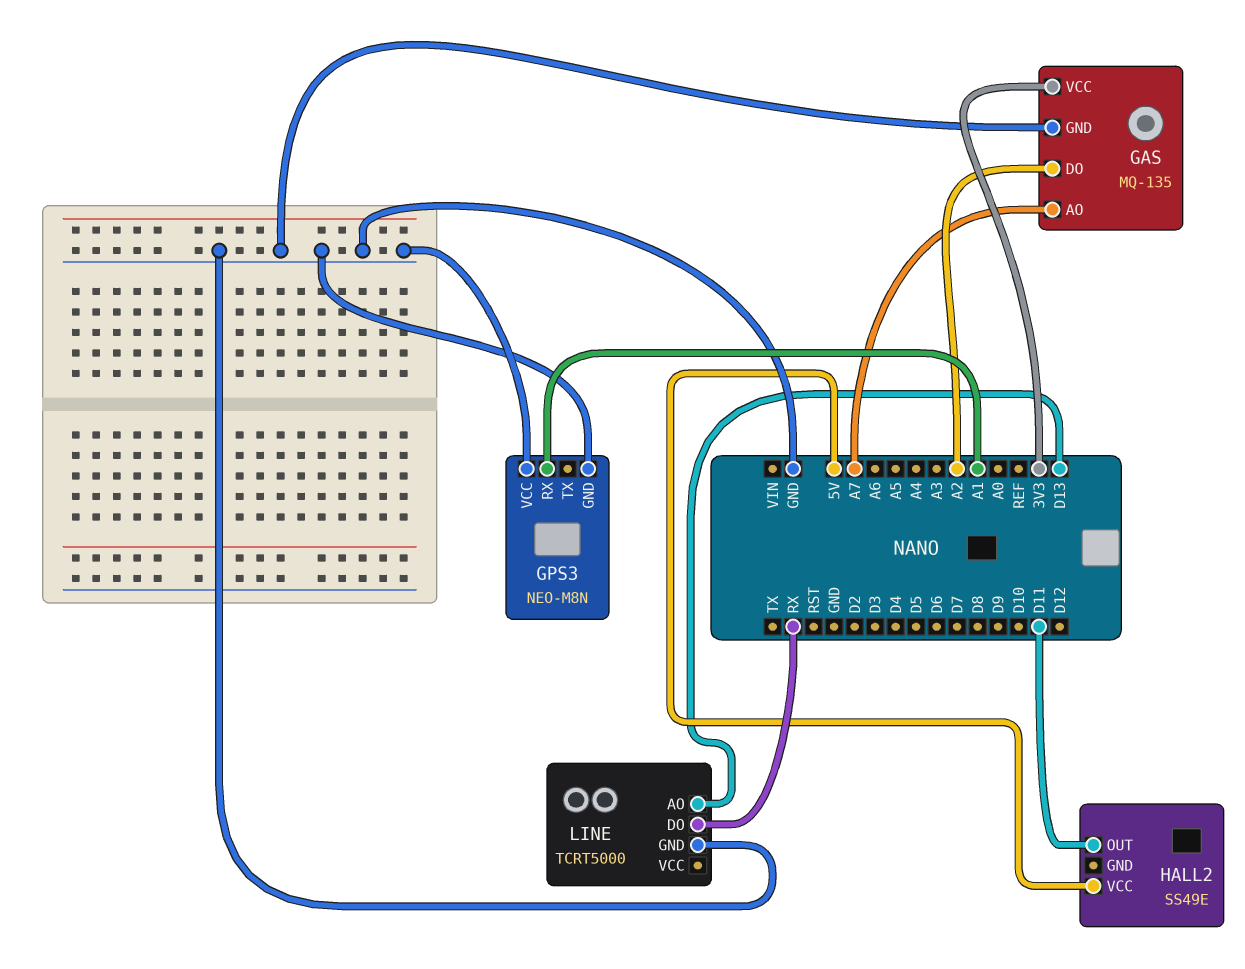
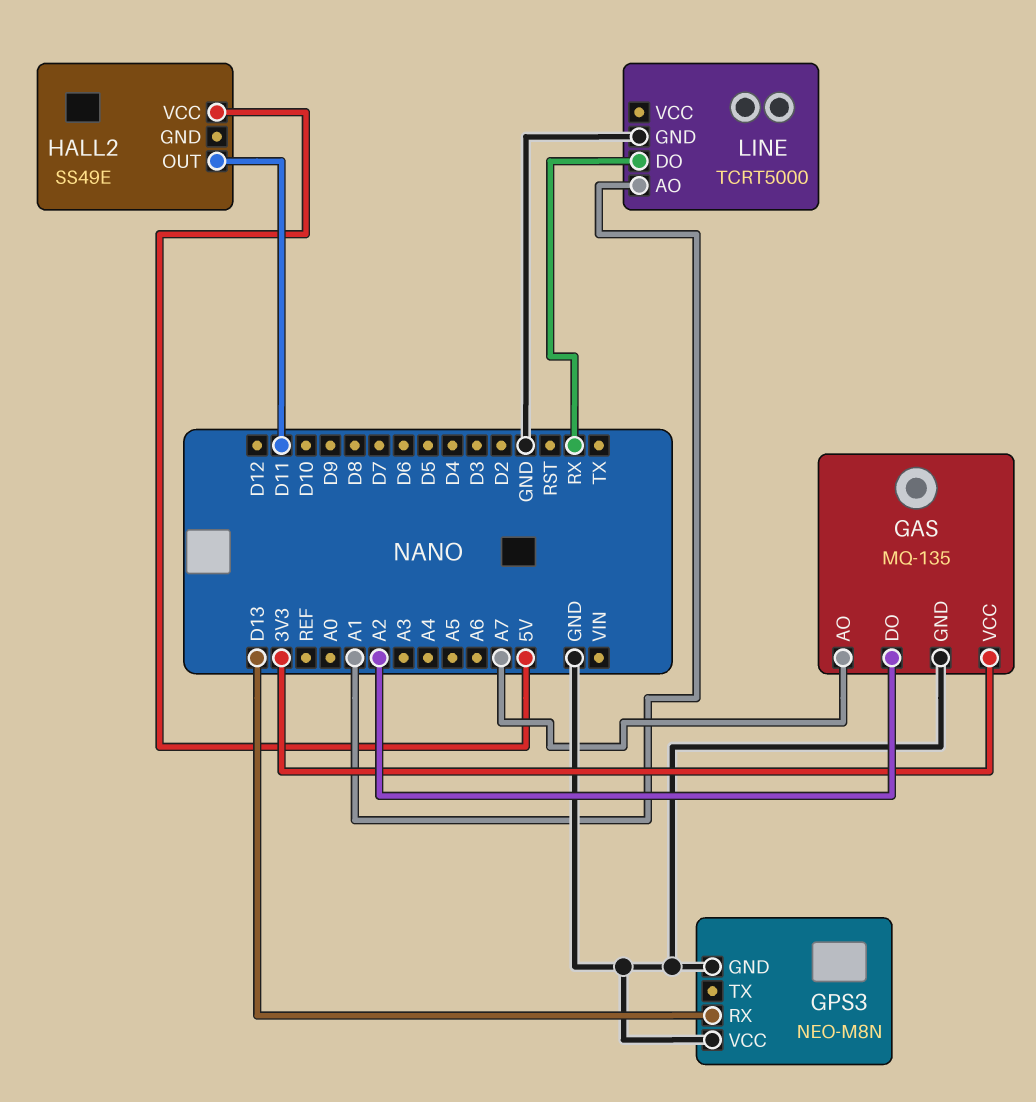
GPS3 pin RX: A1 -> D13
LINE pin AO: D13 -> A1

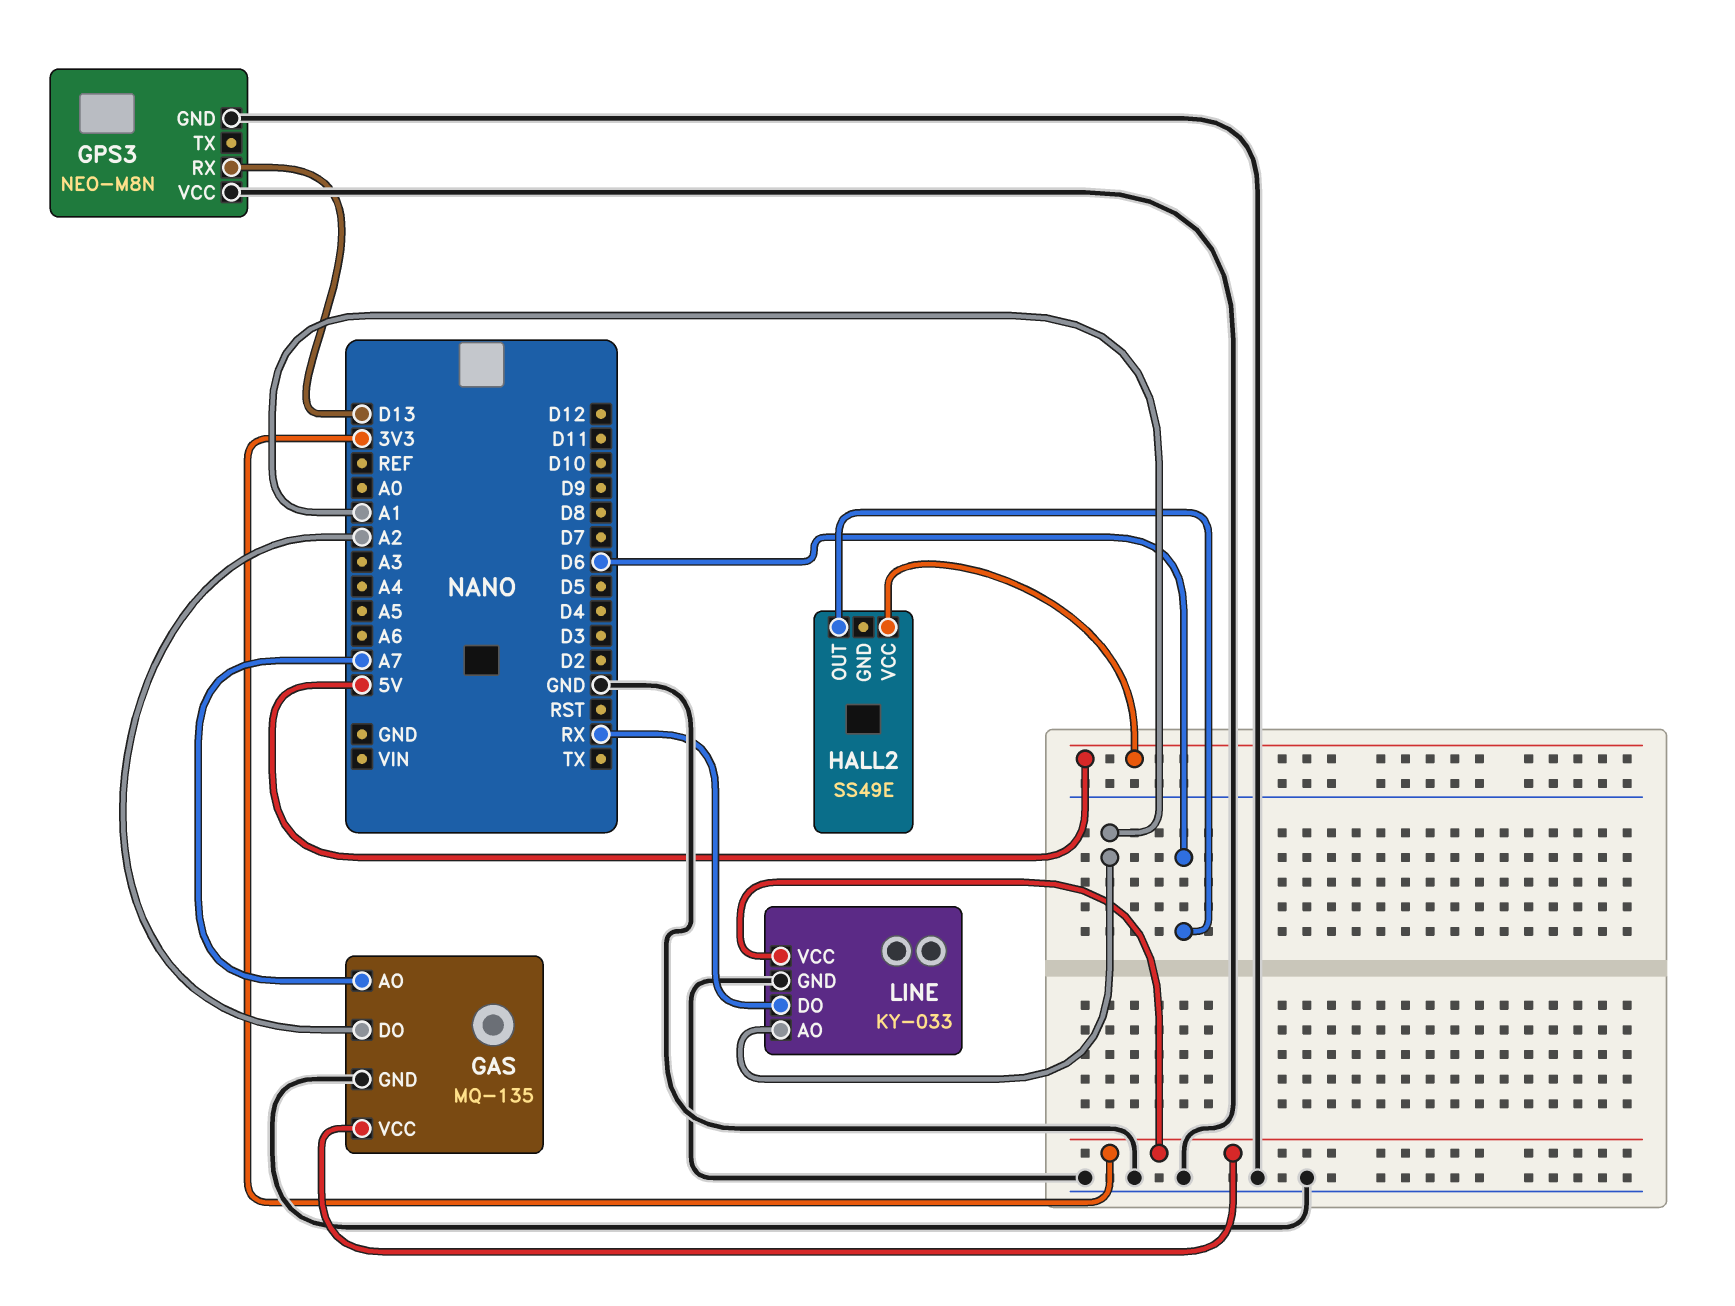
HALL2 pin OUT: D11 -> D6
LINE: TCRT5000 -> KY-033
LINE pin VCC: none -> 3V3

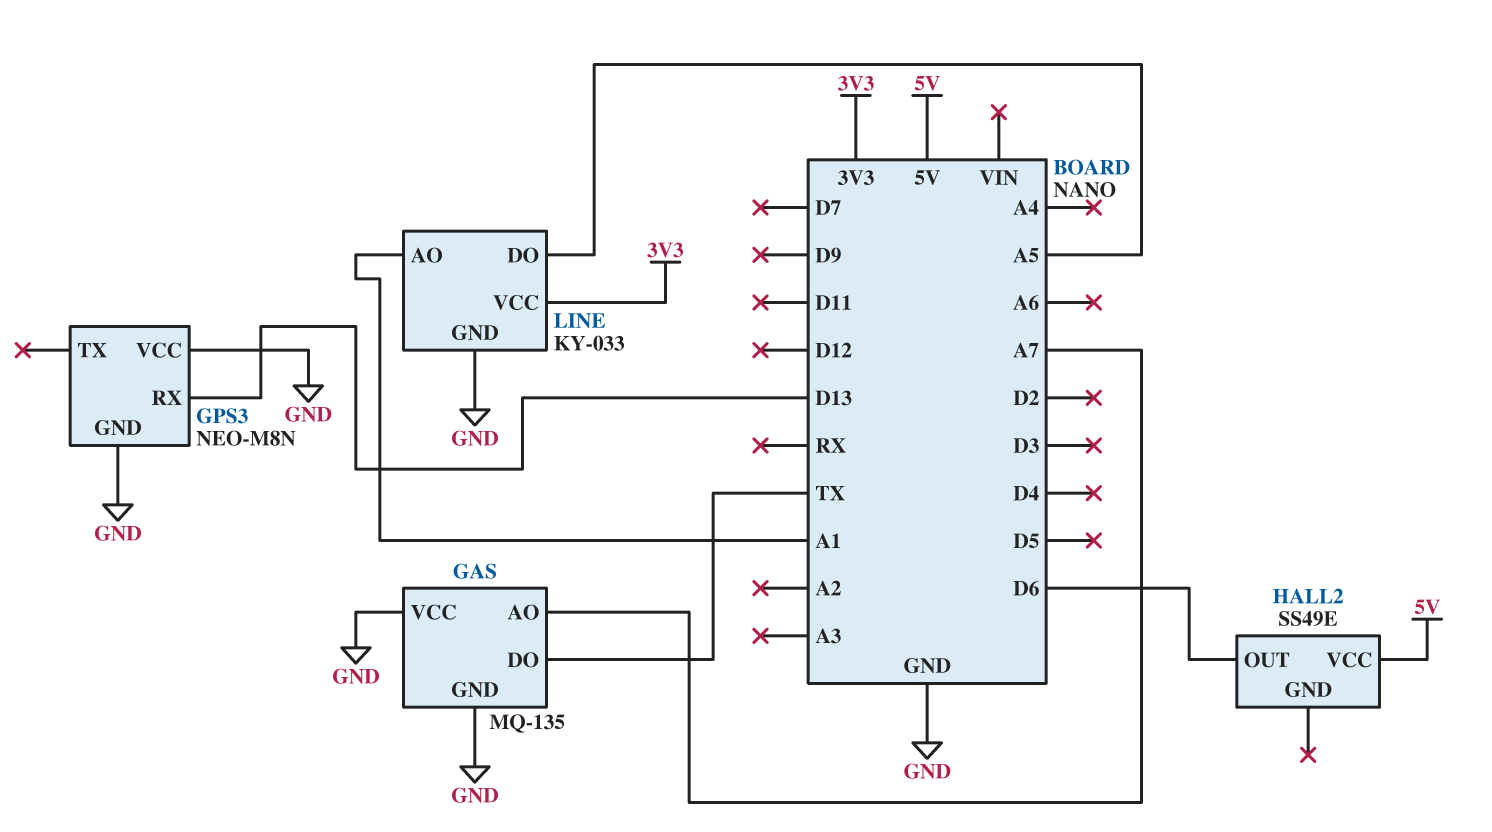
GAS pin DO: A2 -> TX
GAS pin VCC: 3V3 -> GND
LINE pin DO: RX -> A5

